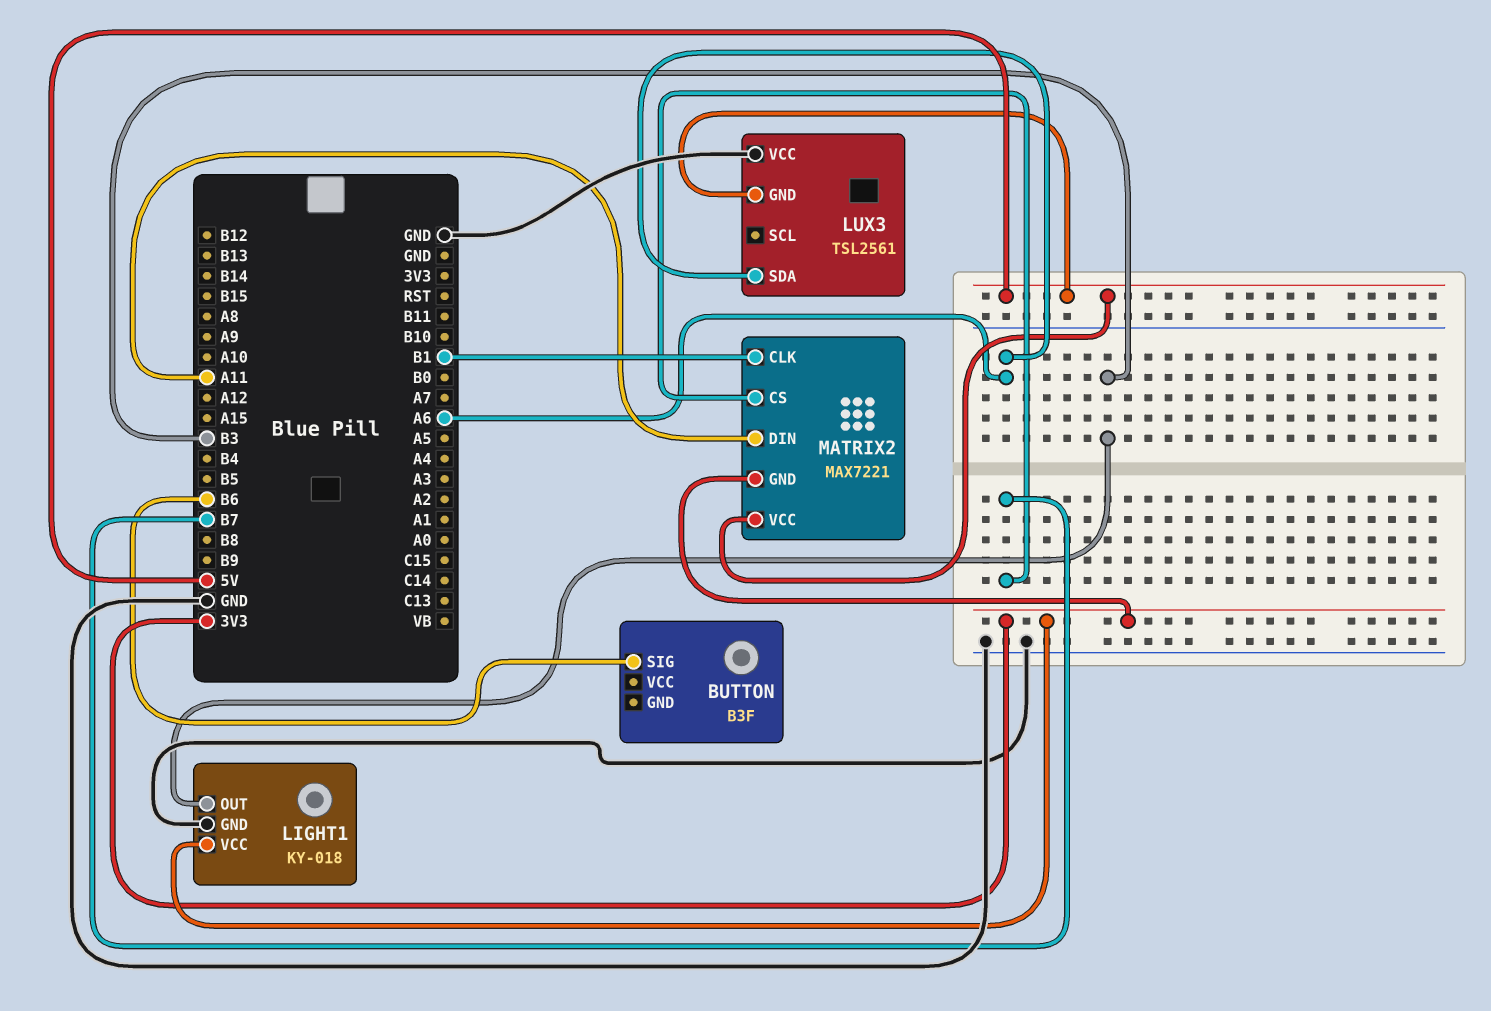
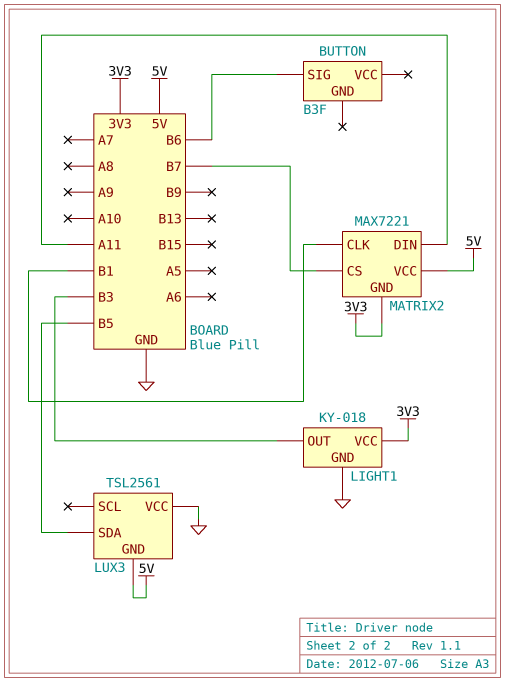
LUX3 pin SDA: A6 -> B5

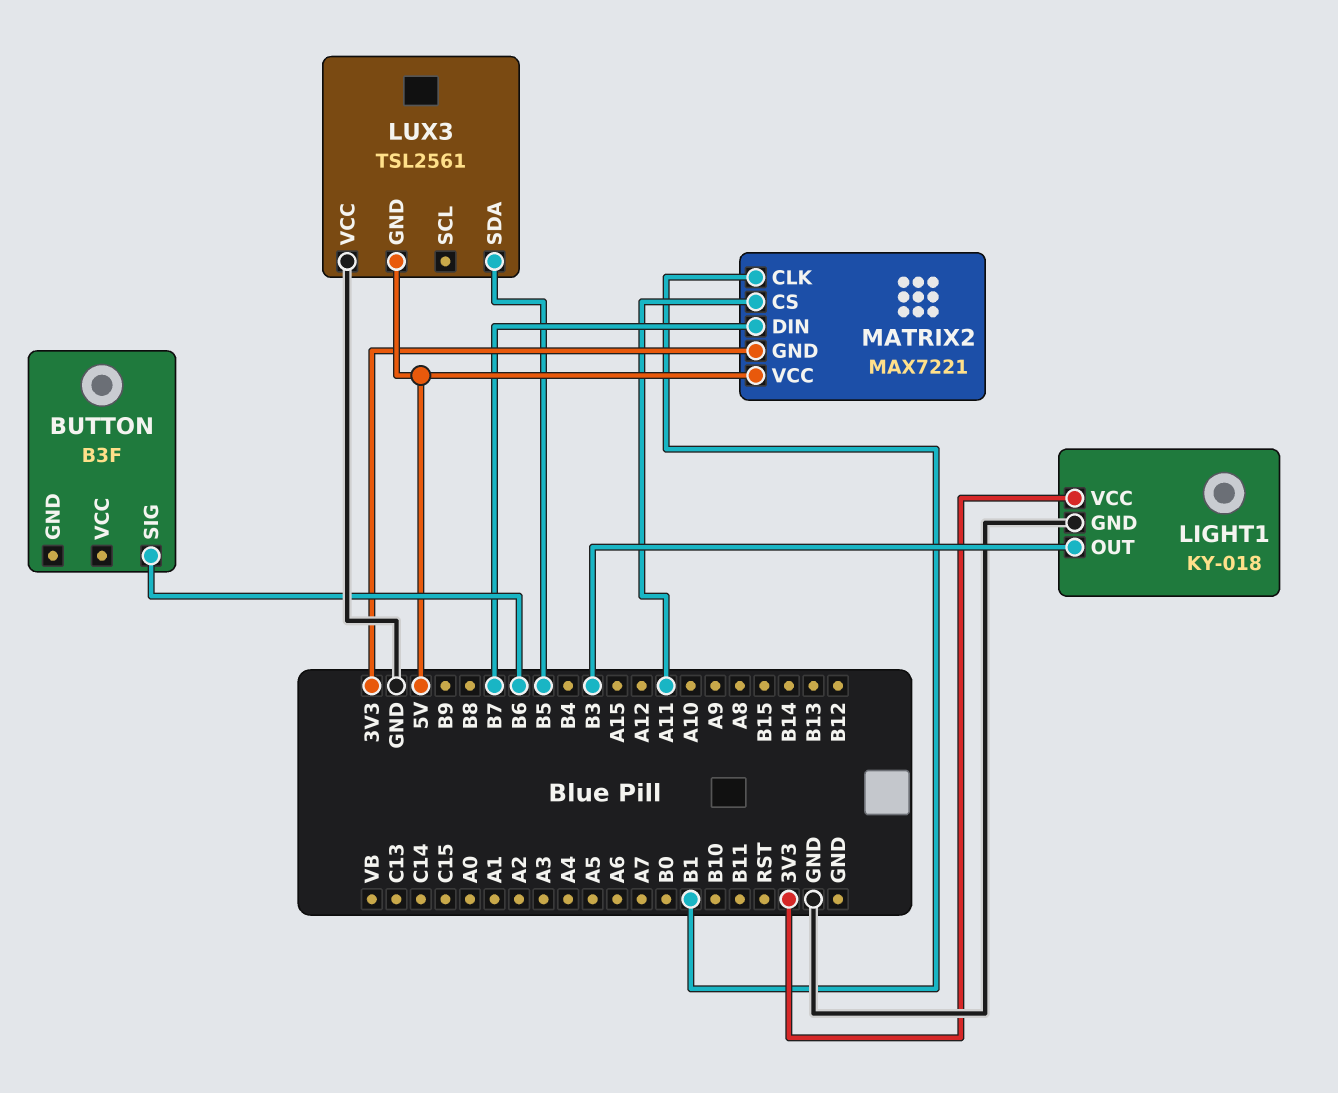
MATRIX2 pin CS: B7 -> A11
MATRIX2 pin DIN: A11 -> B7

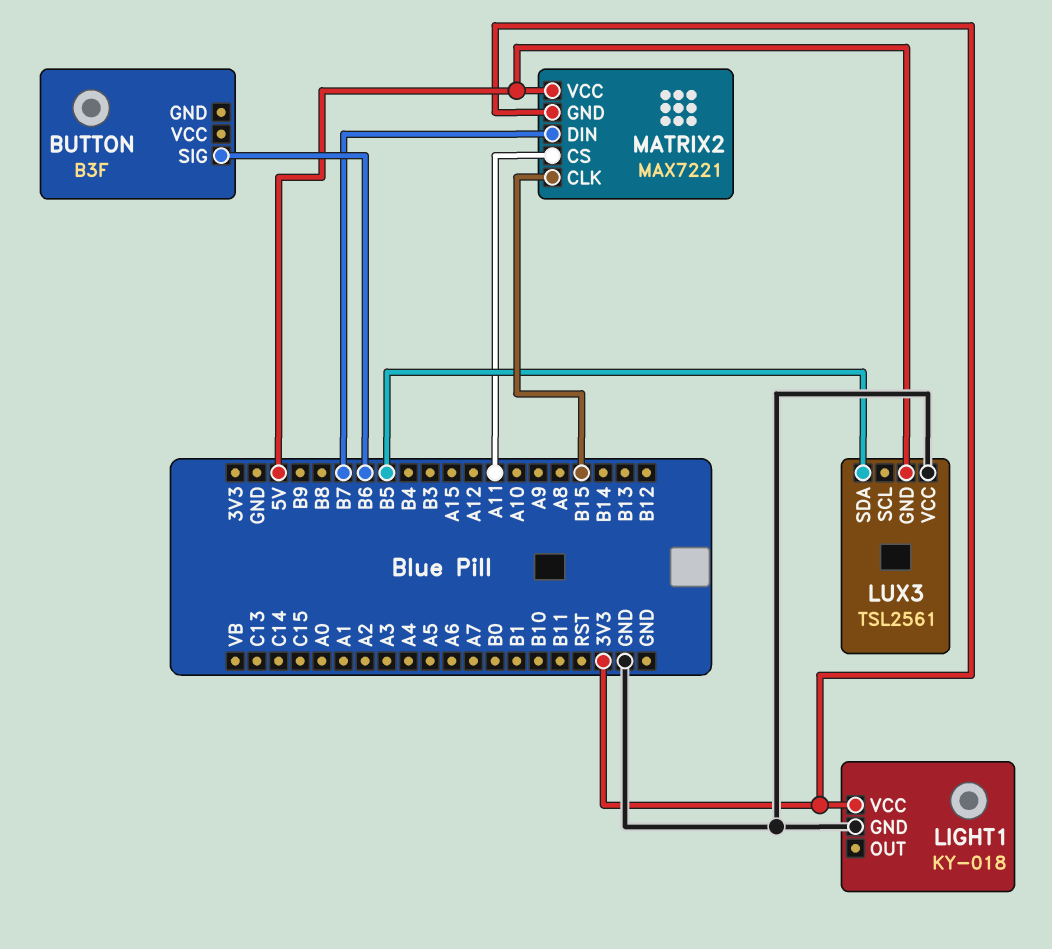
LIGHT1 pin OUT: B3 -> none
MATRIX2 pin CLK: B1 -> B15

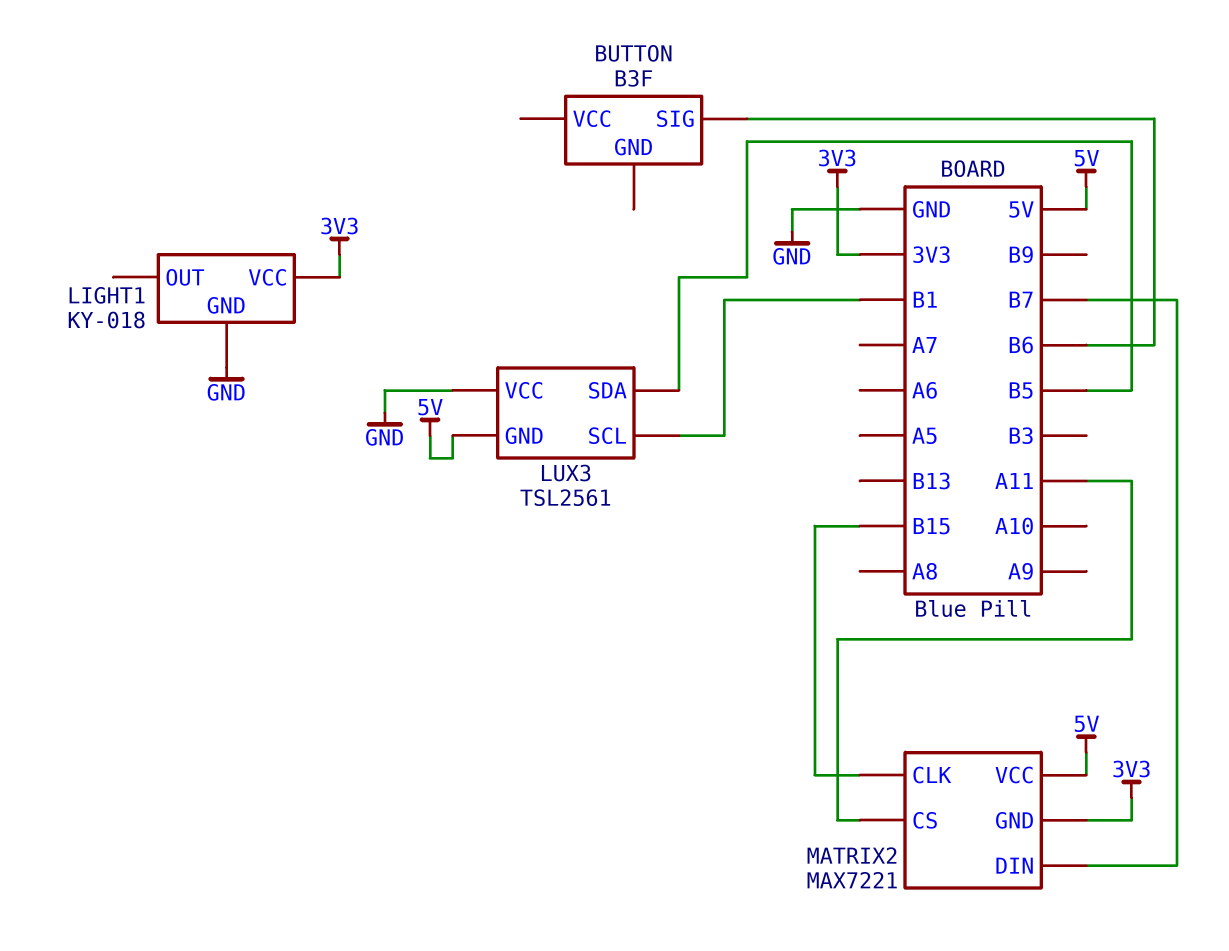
LUX3 pin SCL: none -> B1

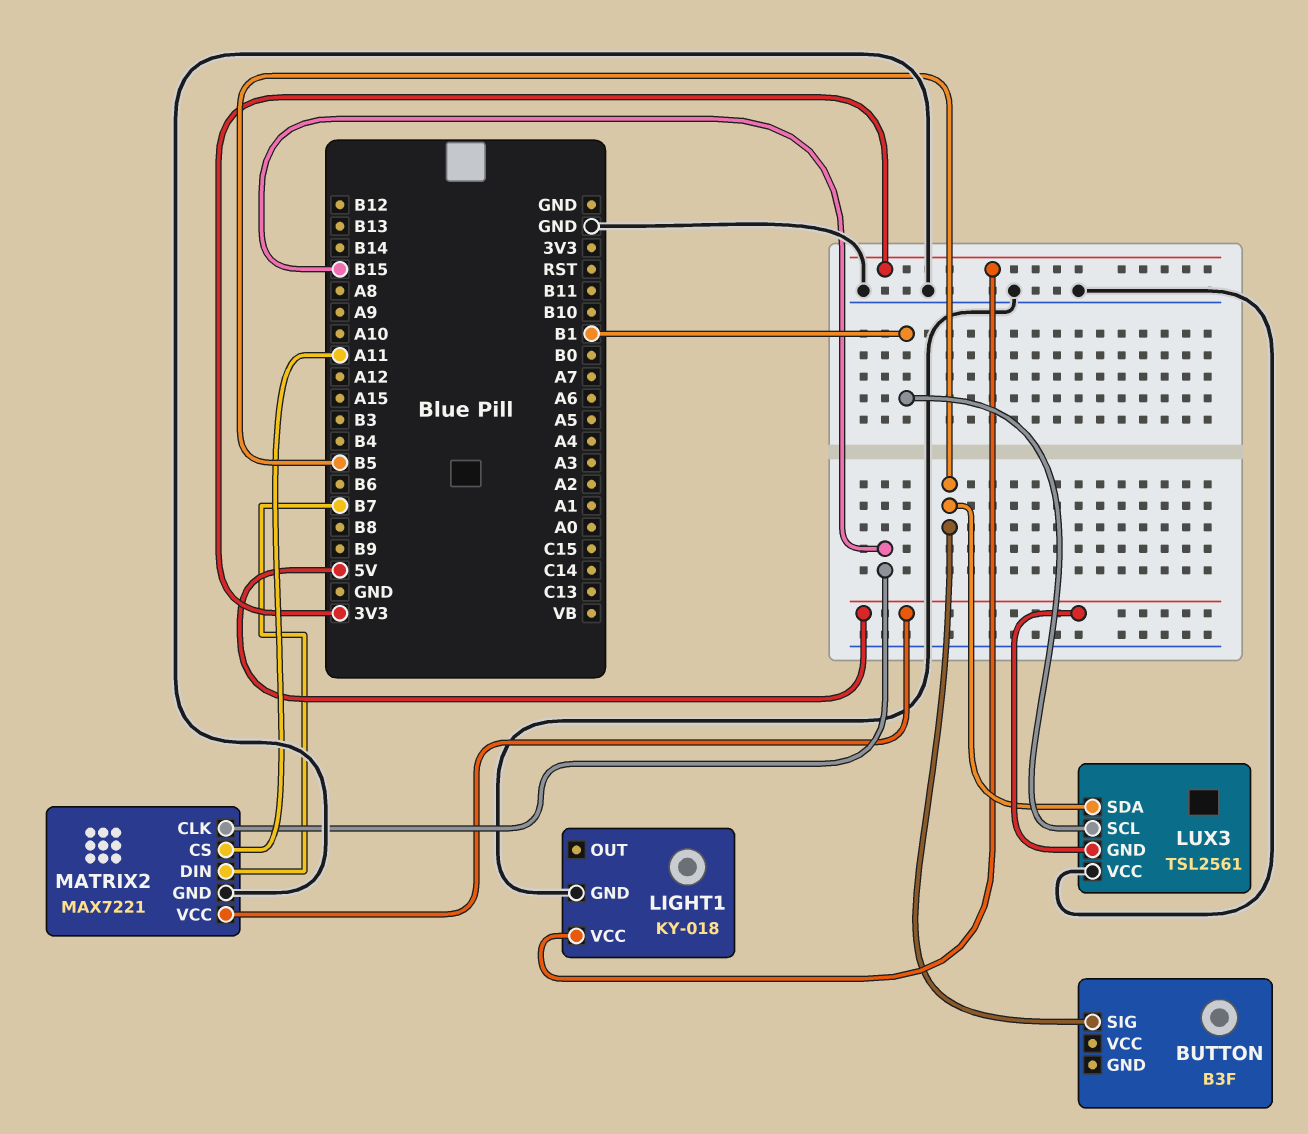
BUTTON pin SIG: B6 -> B5
MATRIX2 pin GND: 3V3 -> GND

